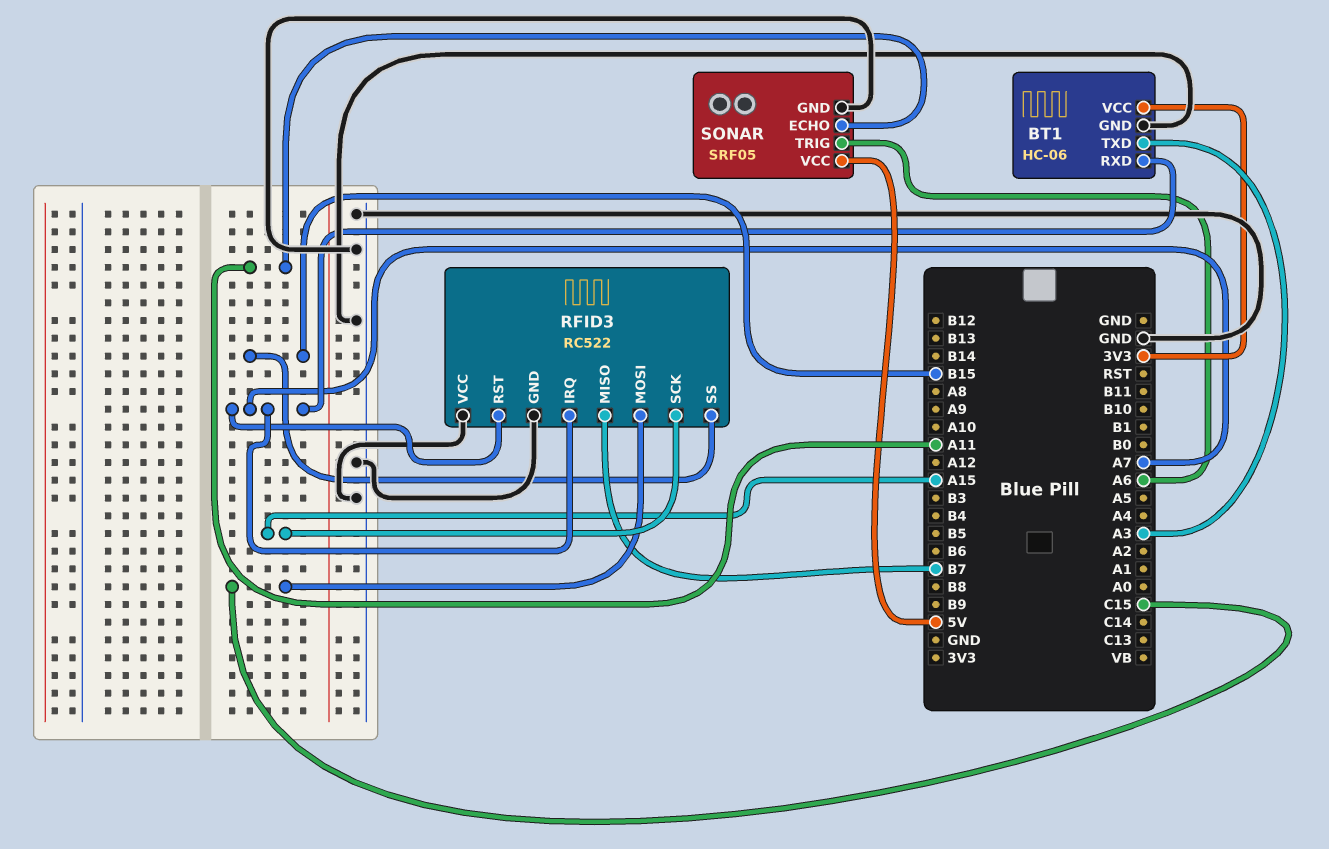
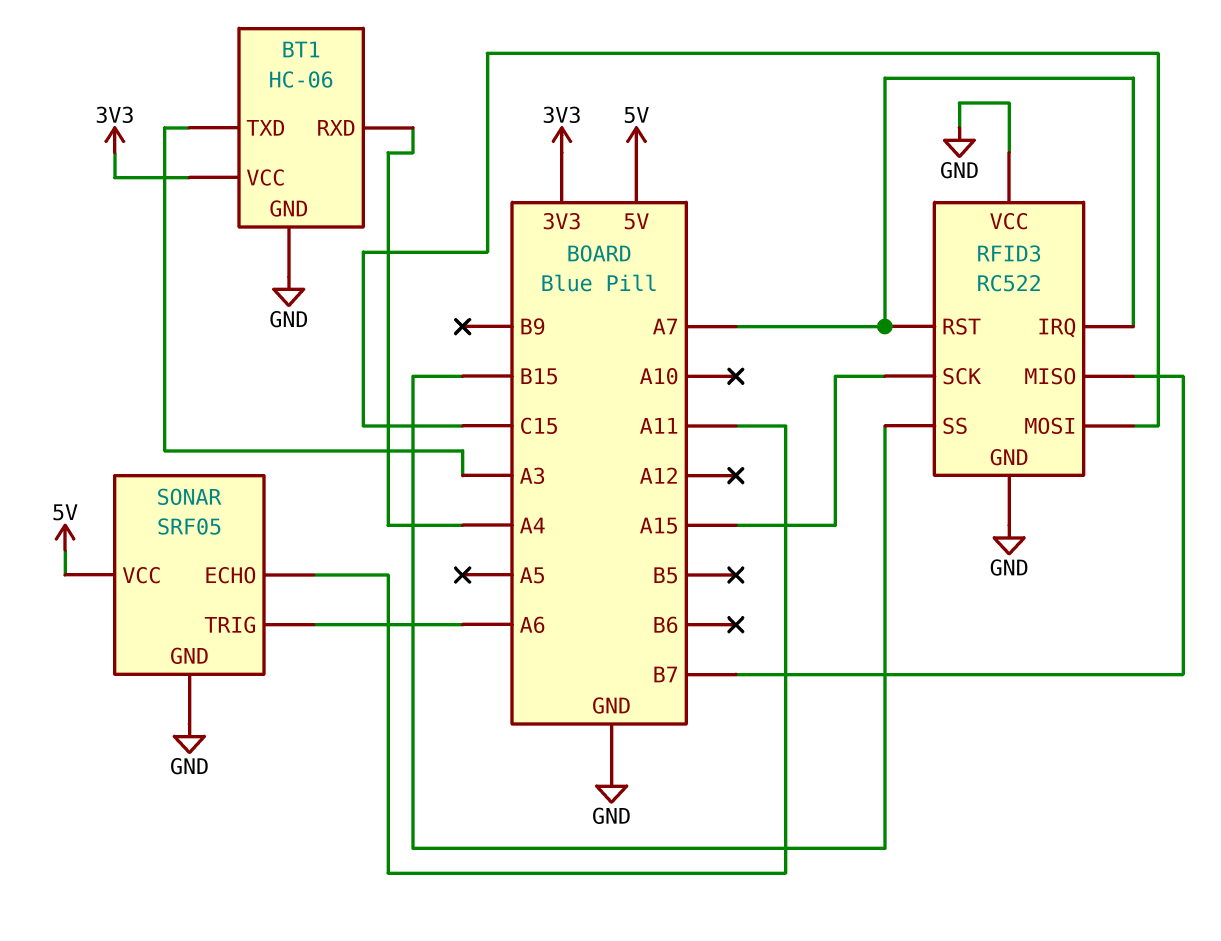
BT1 pin RXD: A7 -> A4

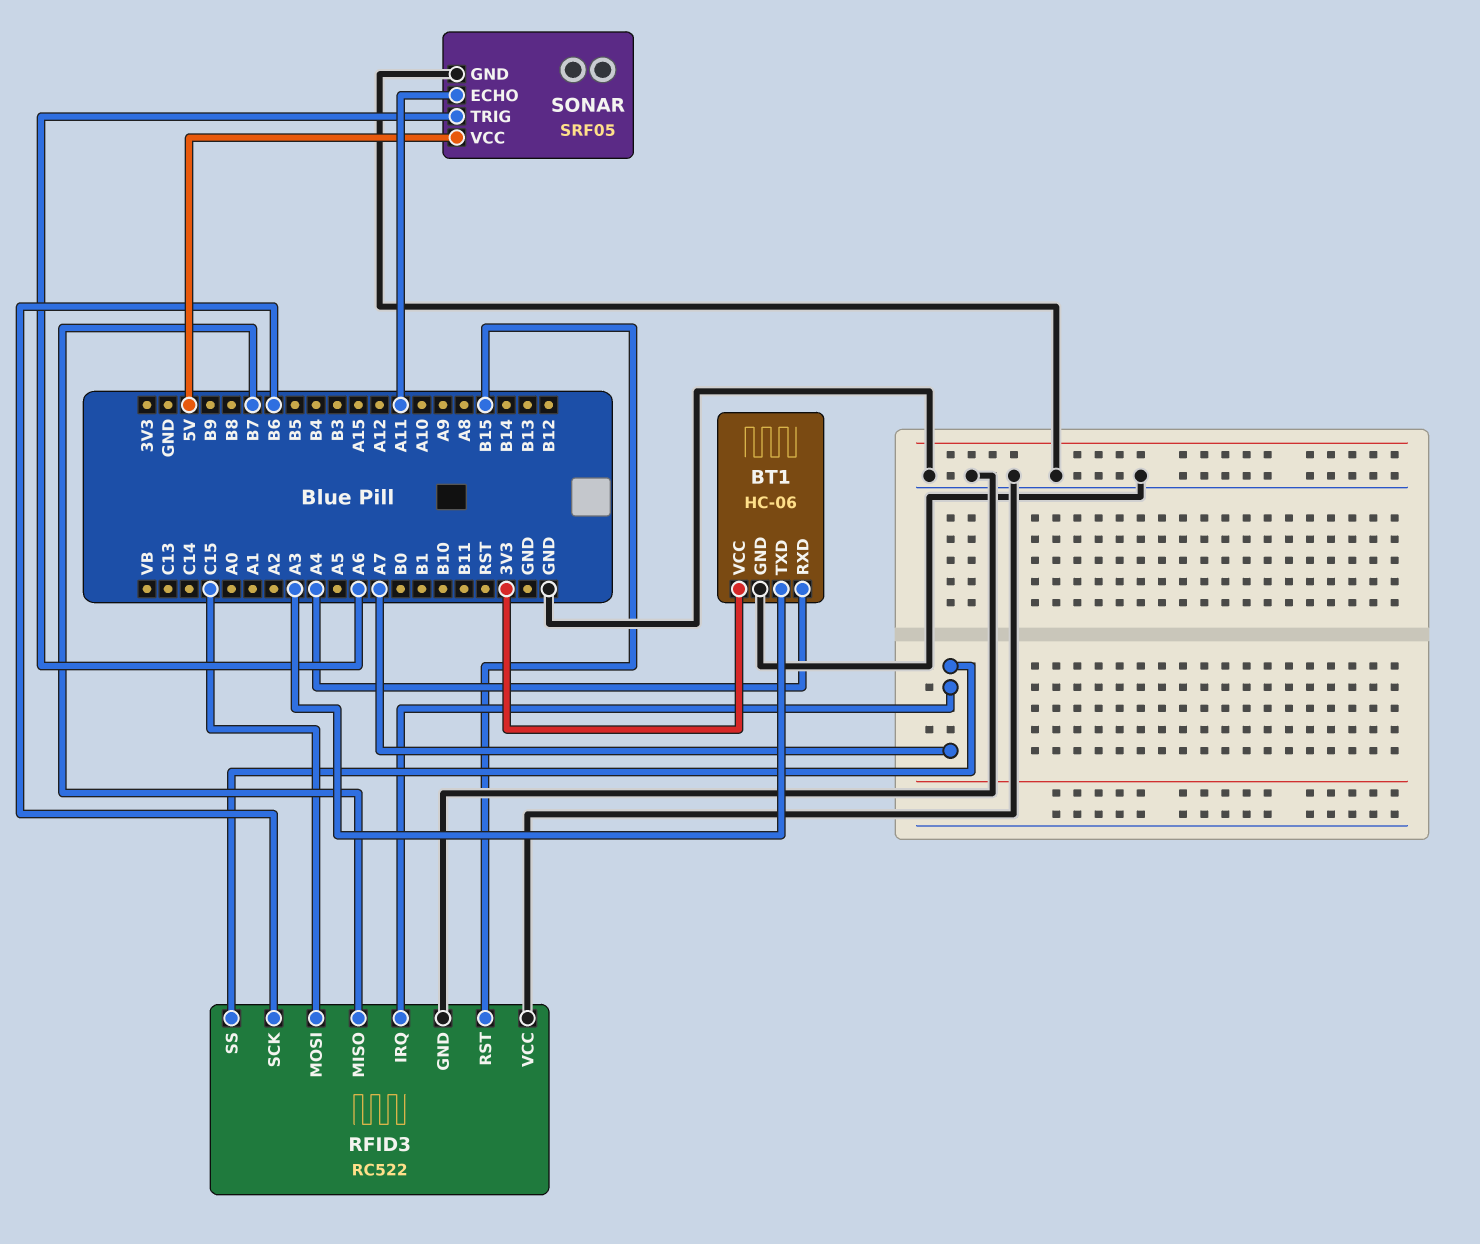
RFID3 pin RST: A7 -> B15
RFID3 pin SCK: A15 -> B6
RFID3 pin SS: B15 -> A7

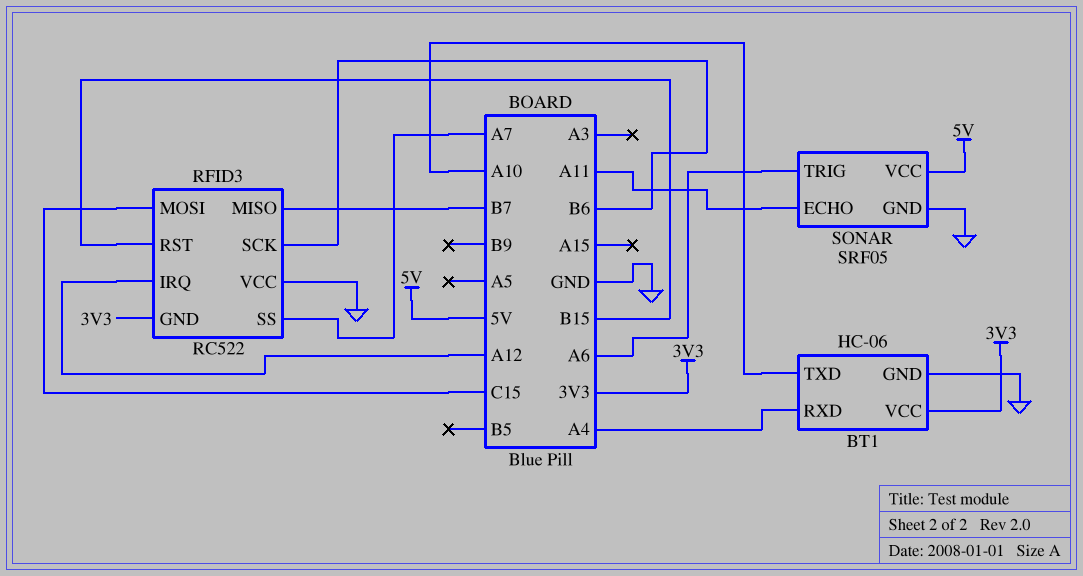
BT1 pin TXD: A3 -> A10
RFID3 pin GND: GND -> 3V3
RFID3 pin IRQ: A7 -> A12

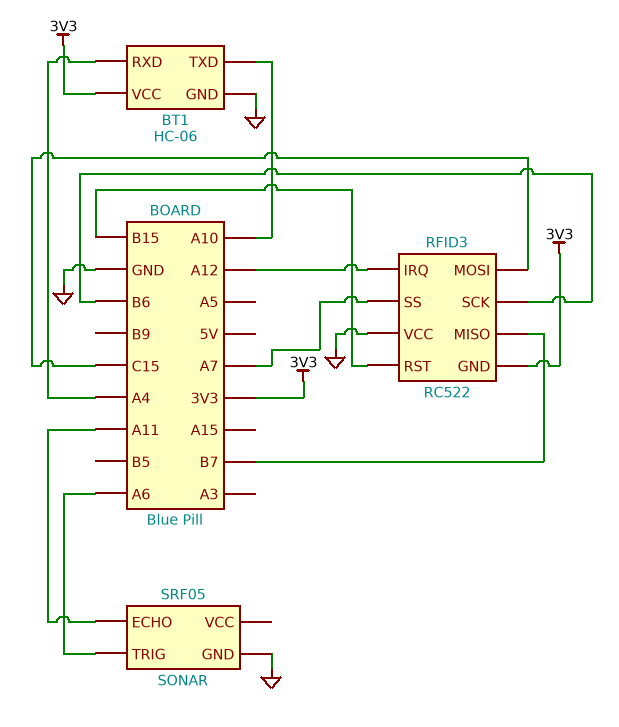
SONAR pin VCC: 5V -> none

